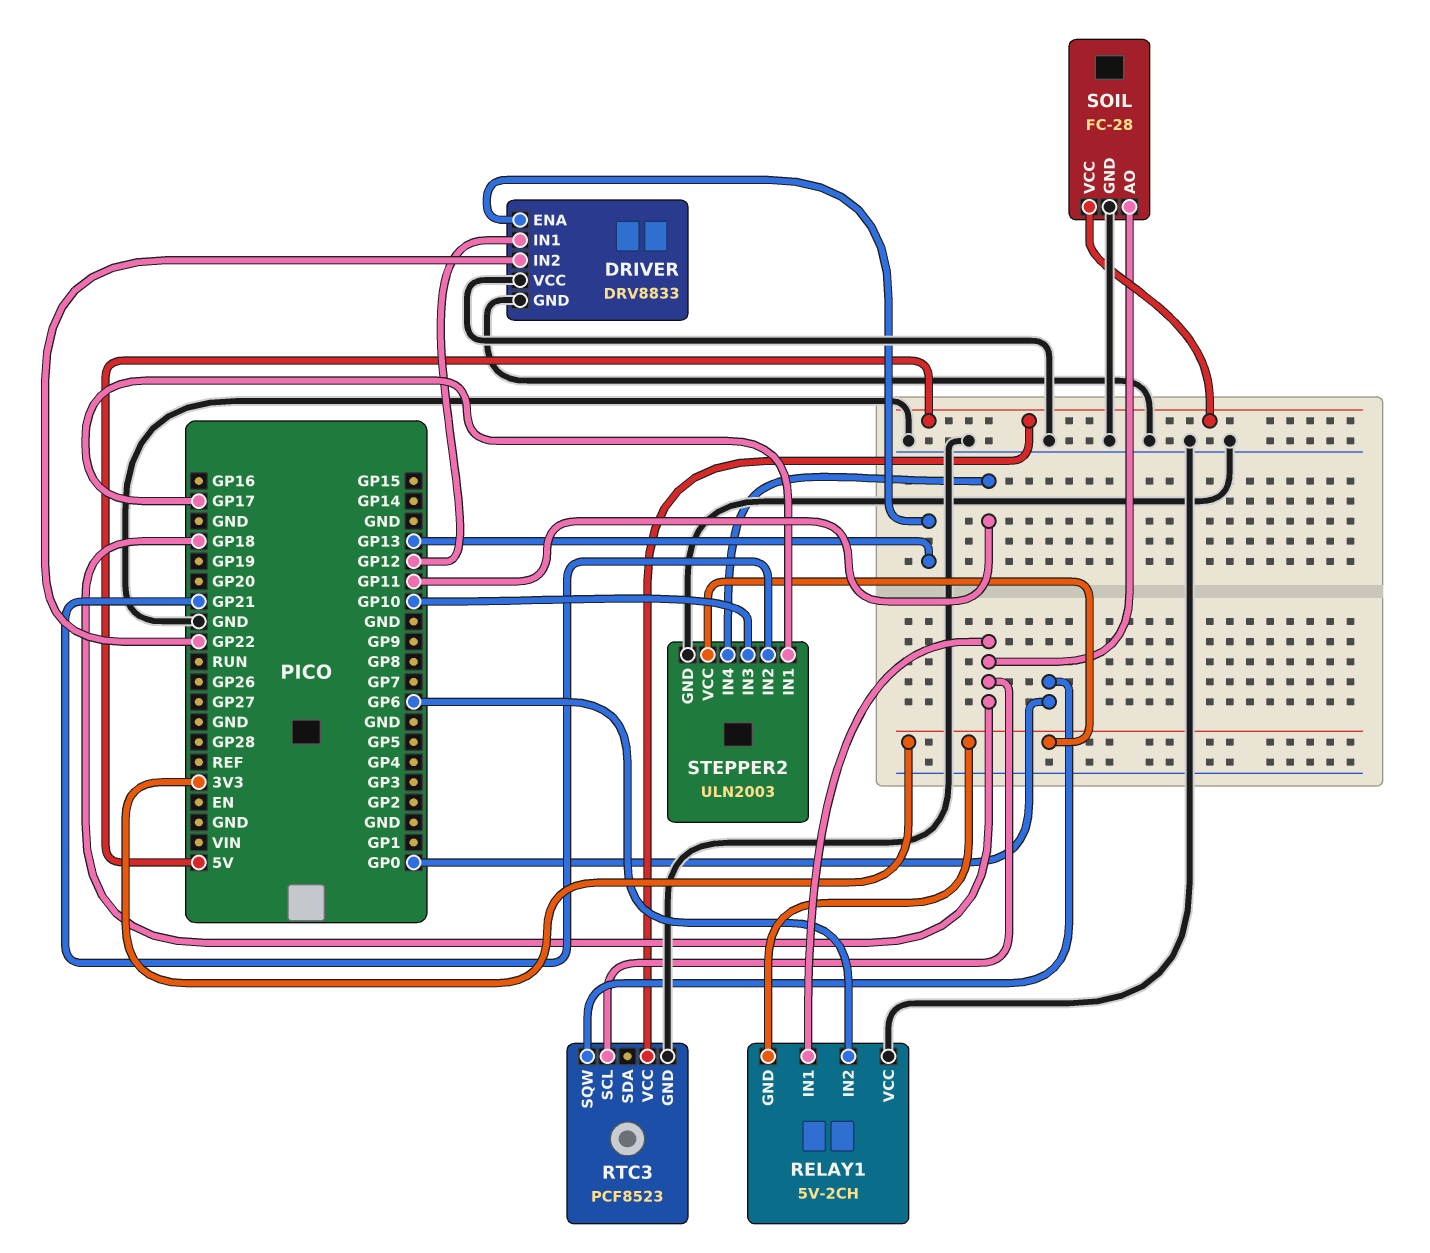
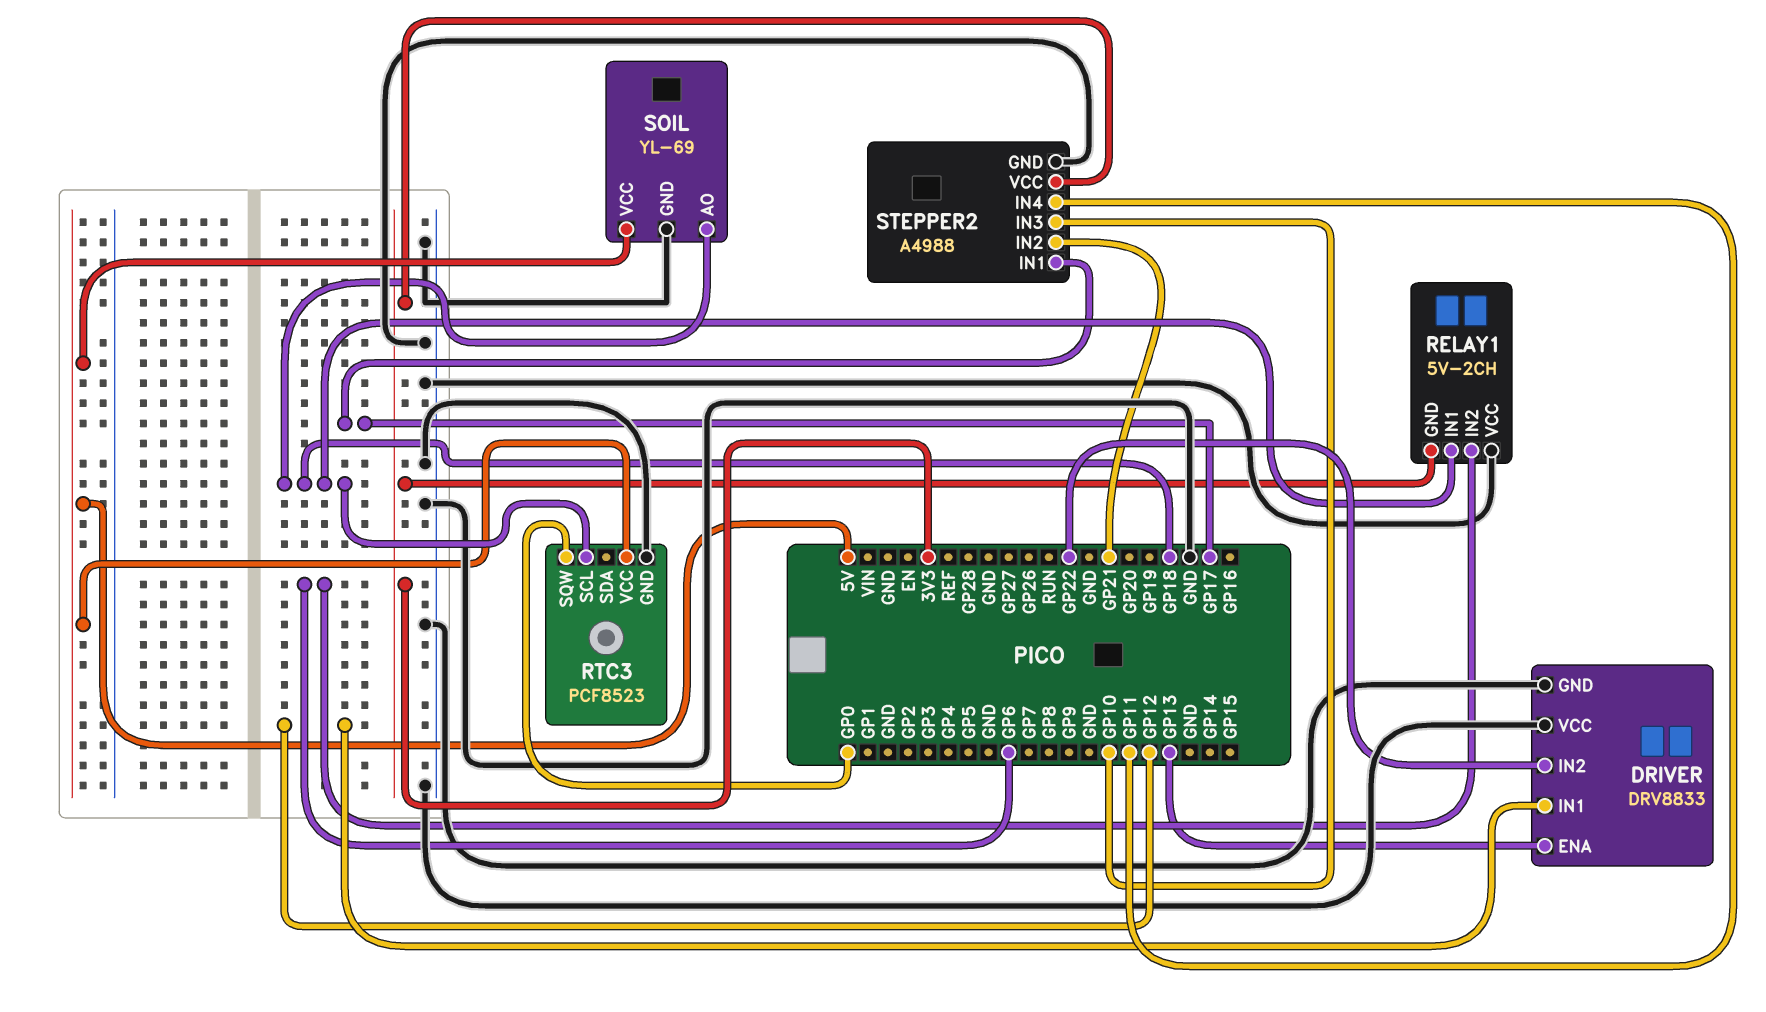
SOIL: FC-28 -> YL-69
STEPPER2: ULN2003 -> A4988

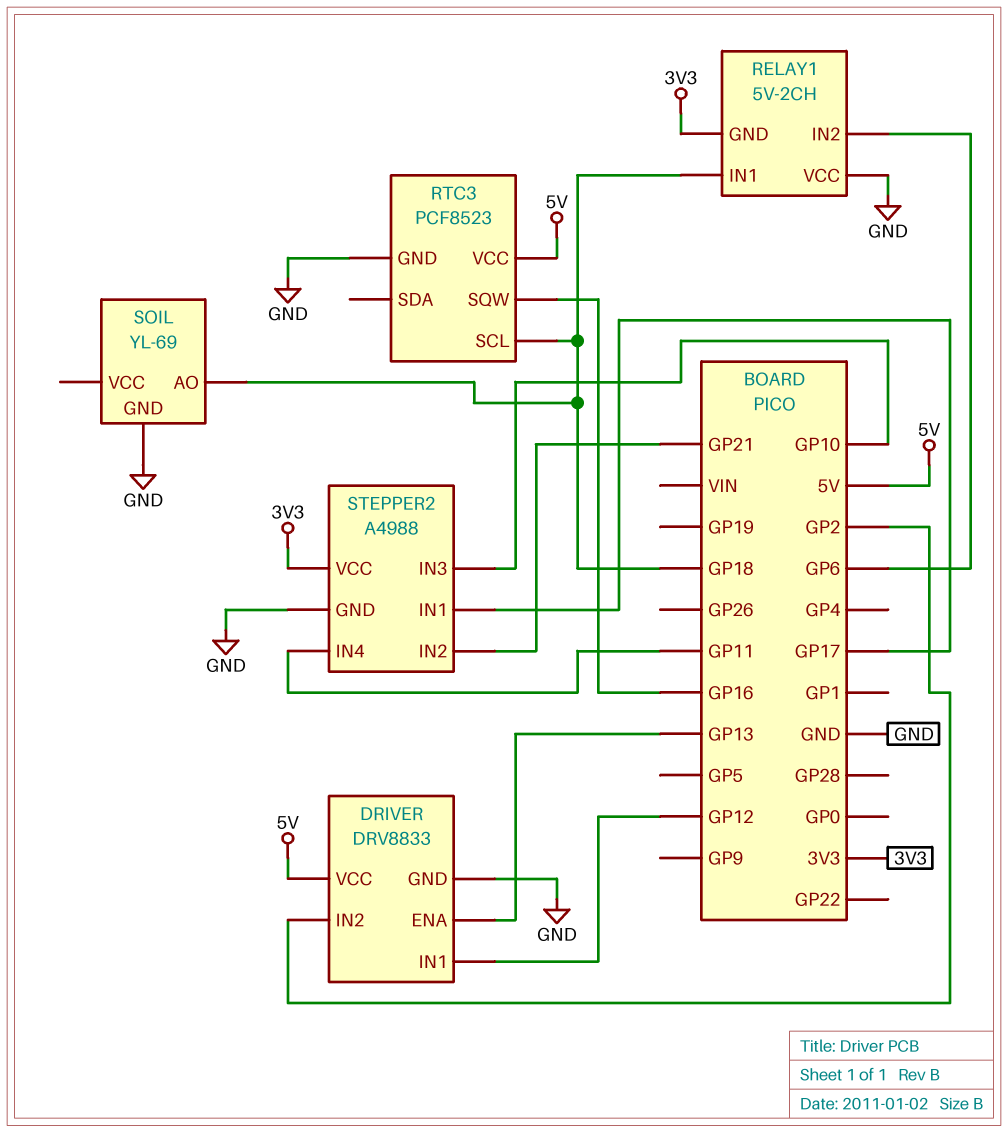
DRIVER pin IN2: GP22 -> GP2
DRIVER pin VCC: GND -> 5V
RTC3 pin SQW: GP0 -> GP16
SOIL pin VCC: 5V -> none

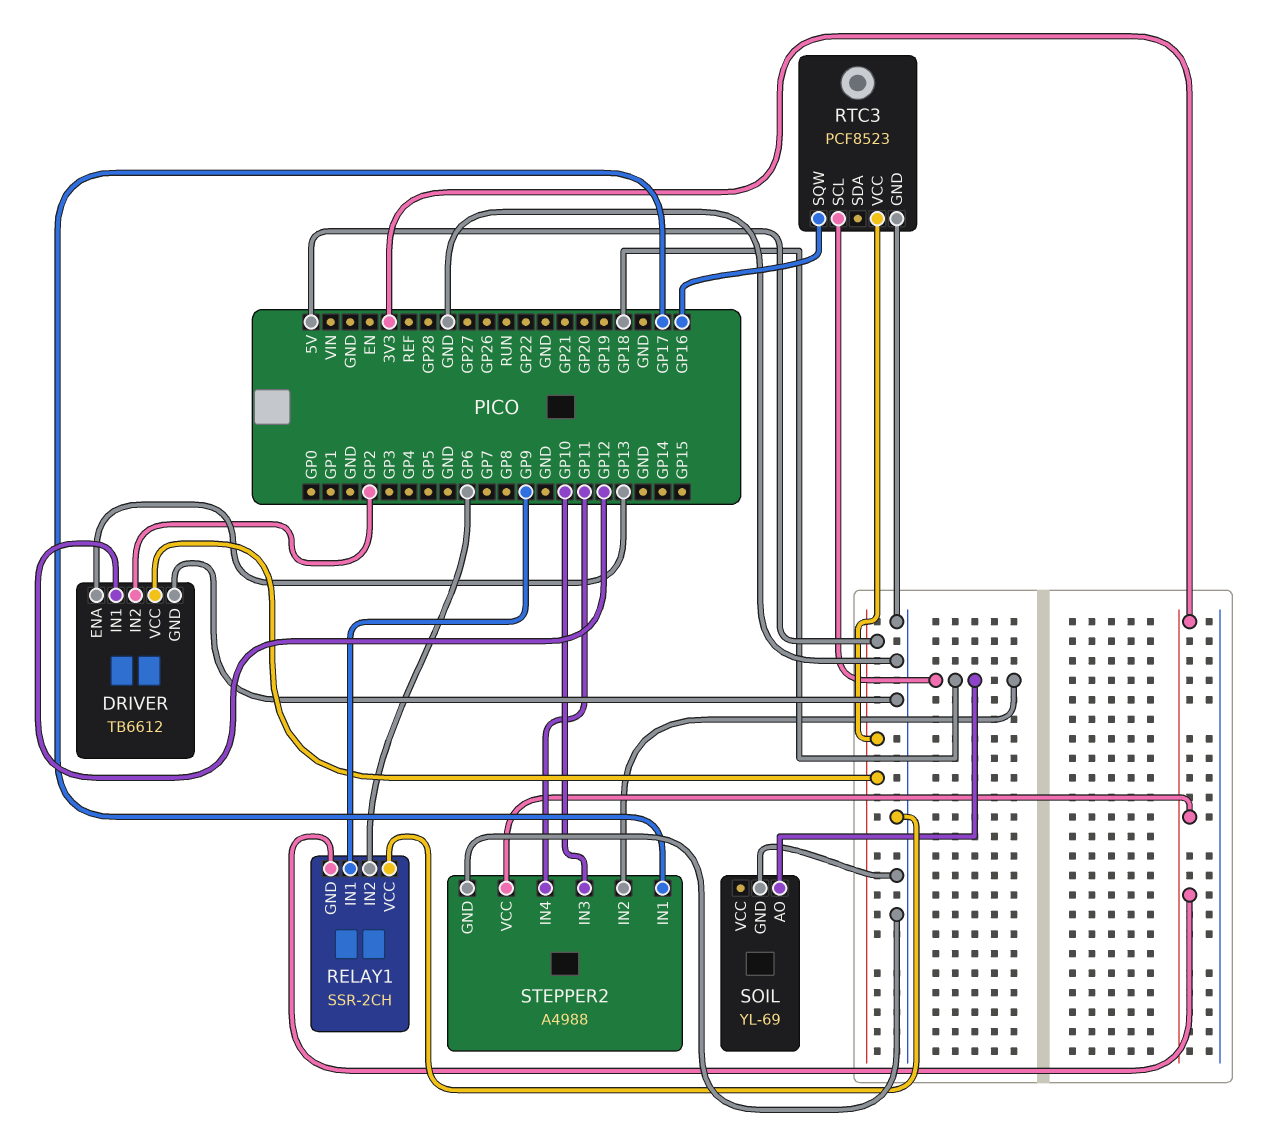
DRIVER: DRV8833 -> TB6612
RELAY1: 5V-2CH -> SSR-2CH
RELAY1 pin IN1: GP18 -> GP9
STEPPER2 pin IN2: GP21 -> GP18

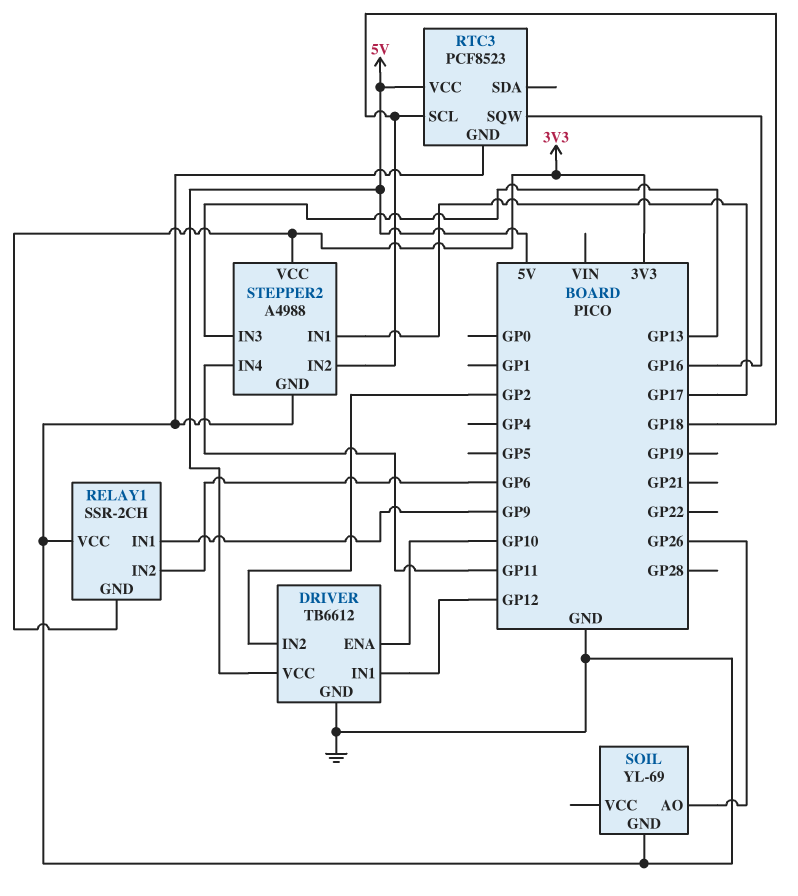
DRIVER pin ENA: GP13 -> GP10
SOIL pin AO: GP18 -> GP26
STEPPER2 pin IN3: GP10 -> GP13

